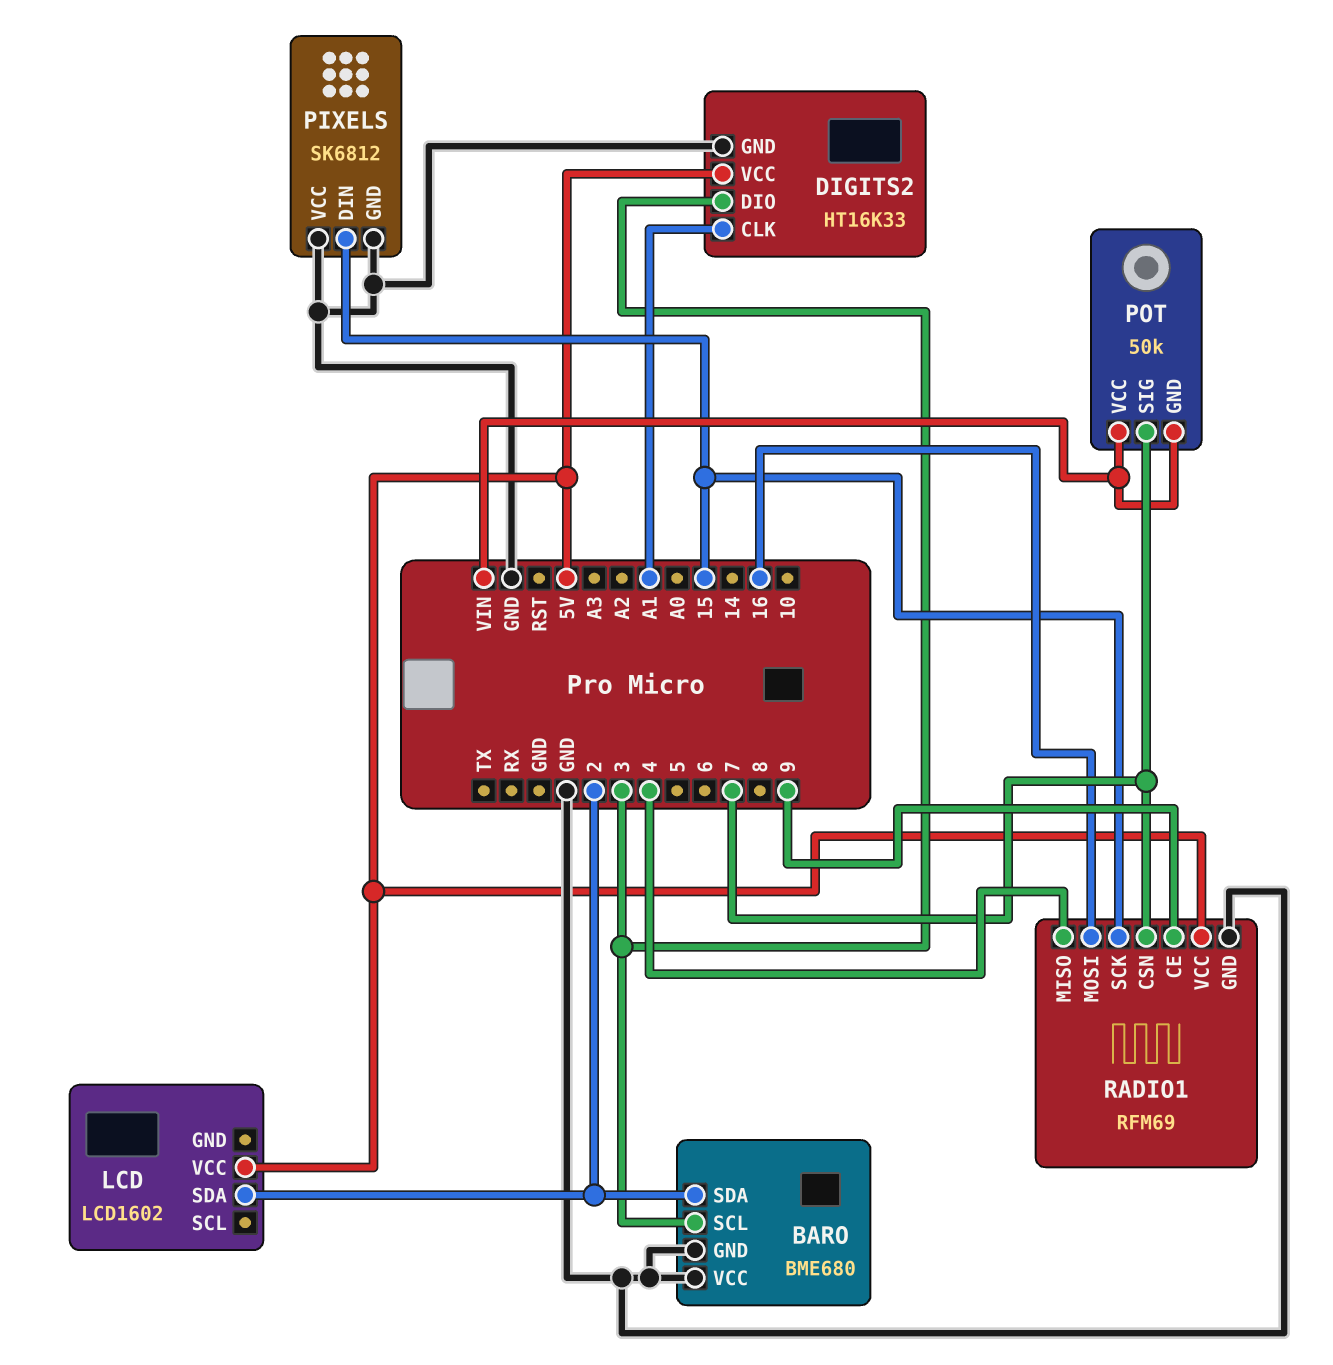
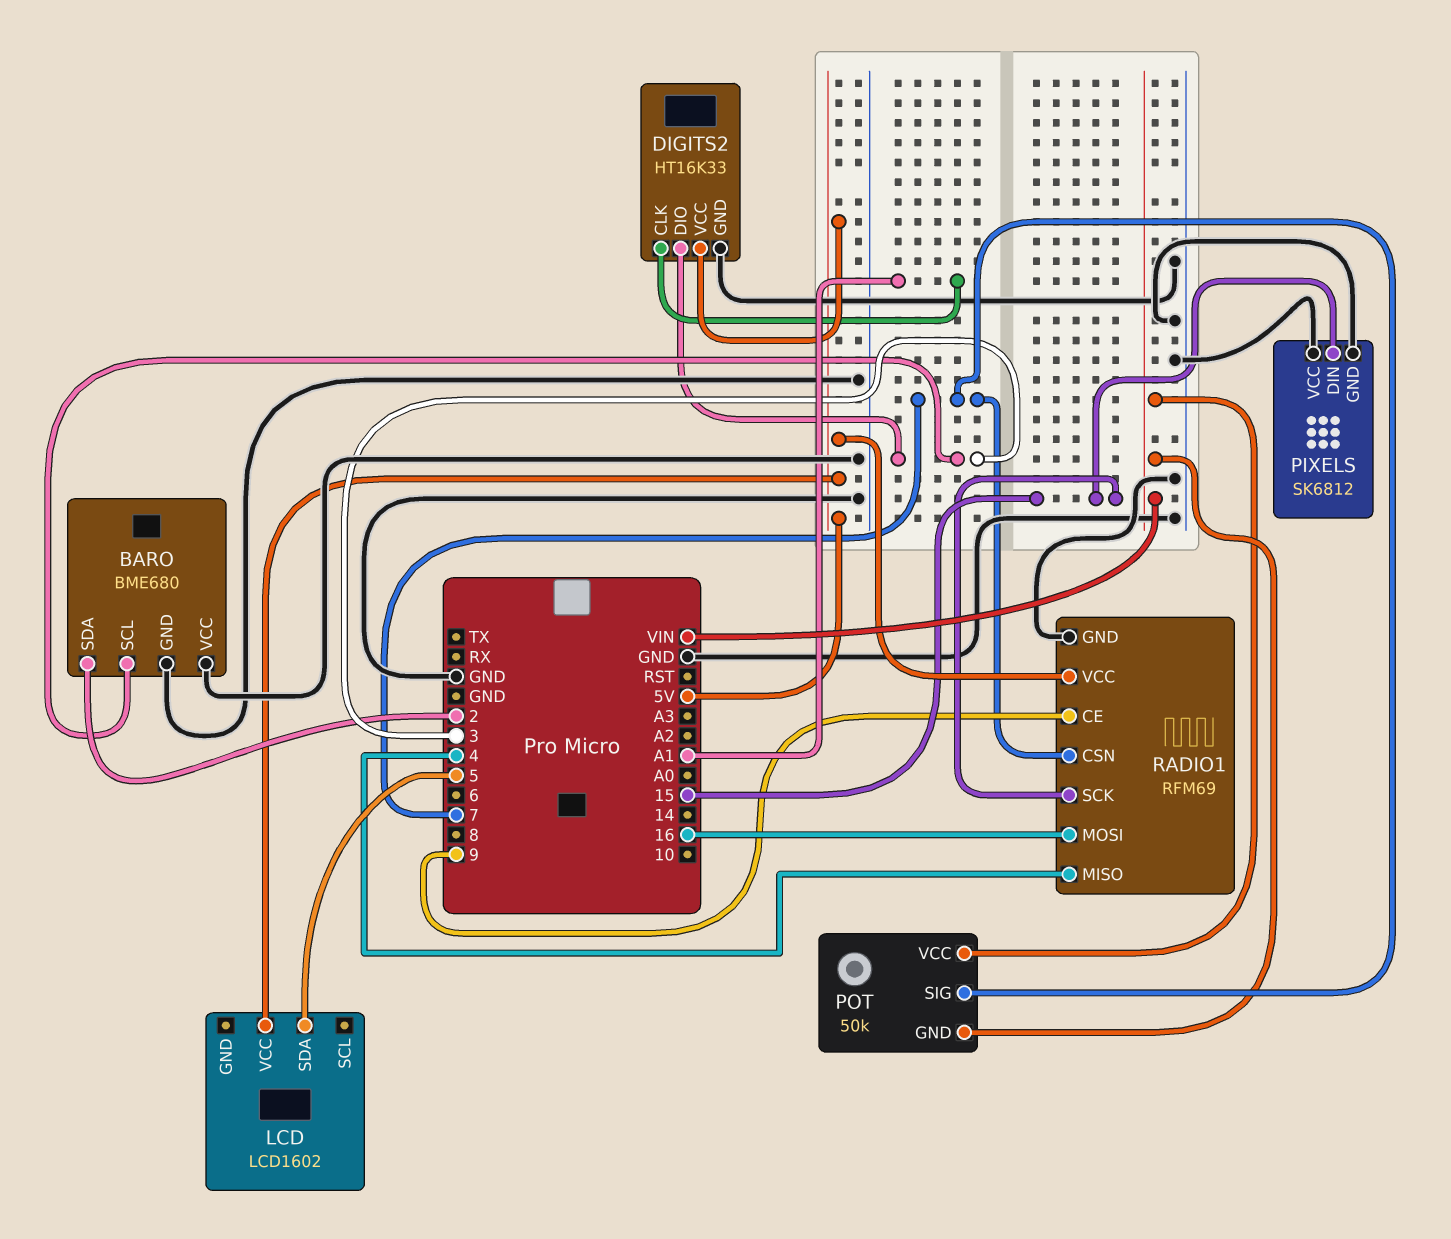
LCD pin SDA: 2 -> 5

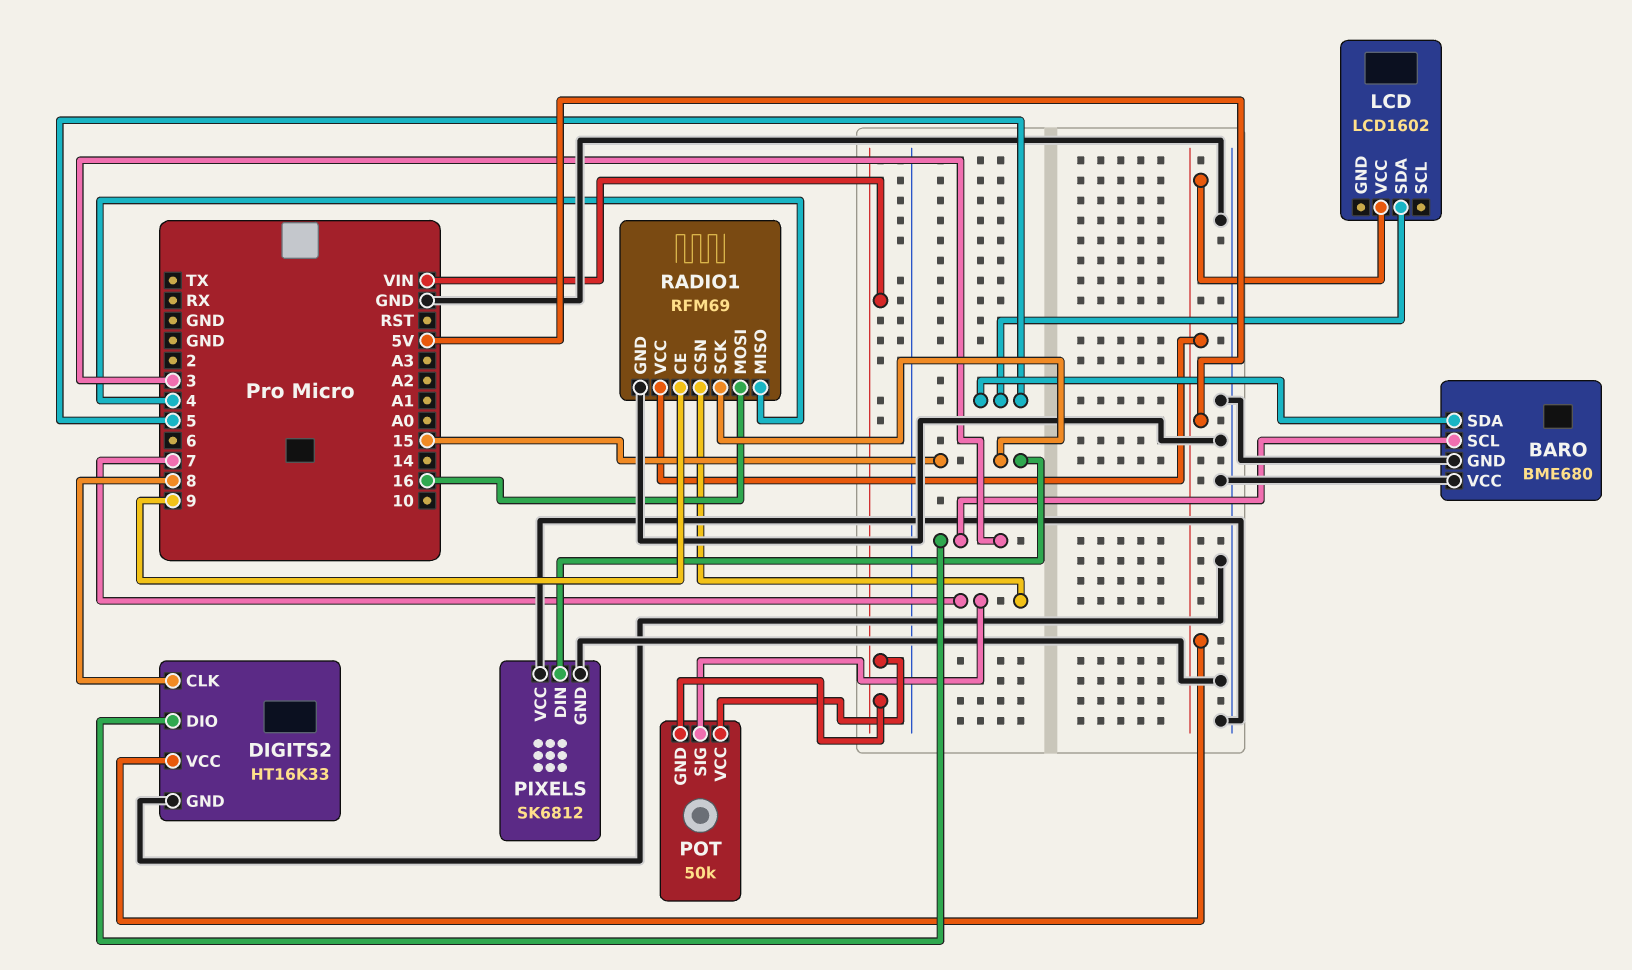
BARO pin SDA: 2 -> 5
DIGITS2 pin CLK: A1 -> 8

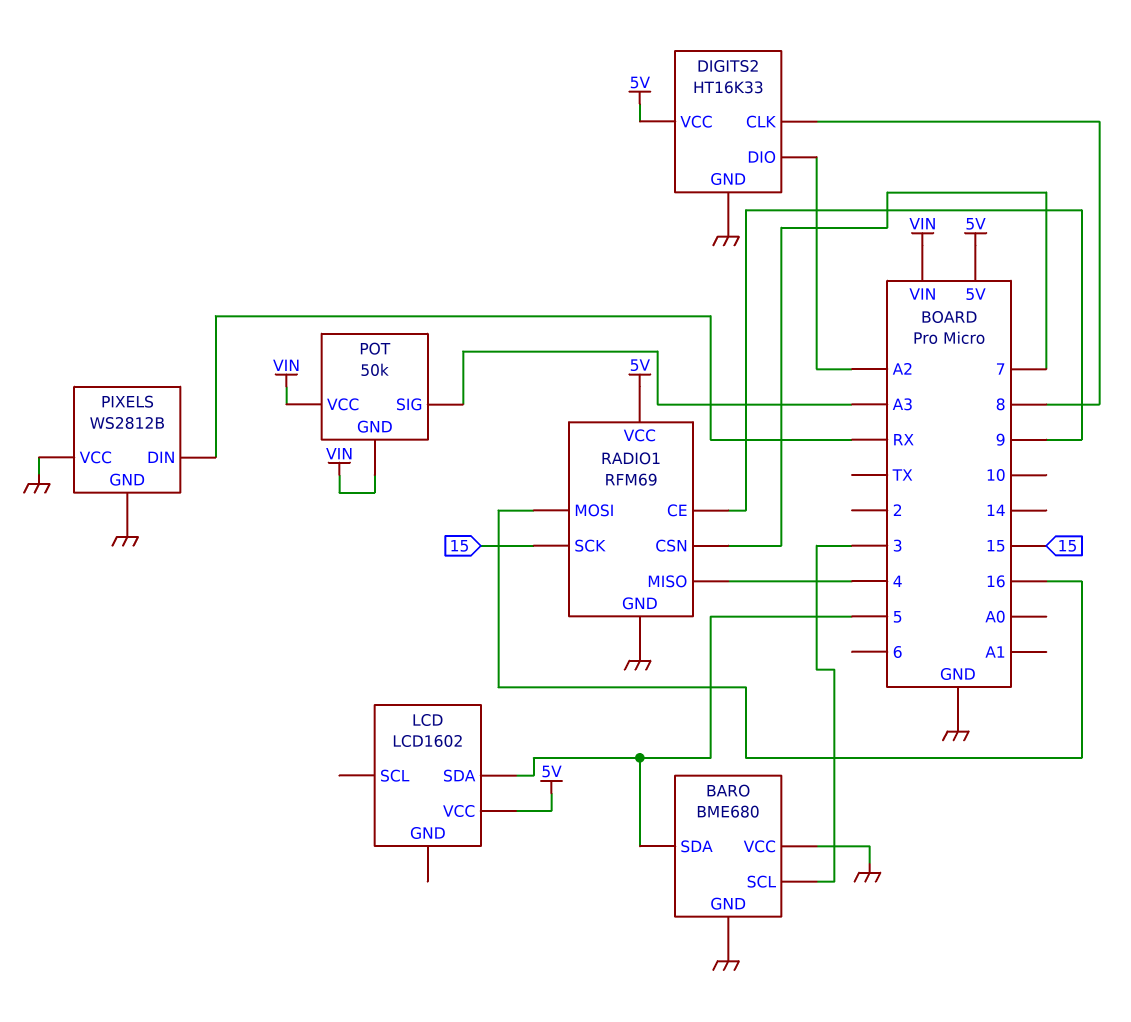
DIGITS2 pin DIO: 3 -> A2
PIXELS: SK6812 -> WS2812B
PIXELS pin DIN: 15 -> RX
POT pin SIG: 7 -> A3

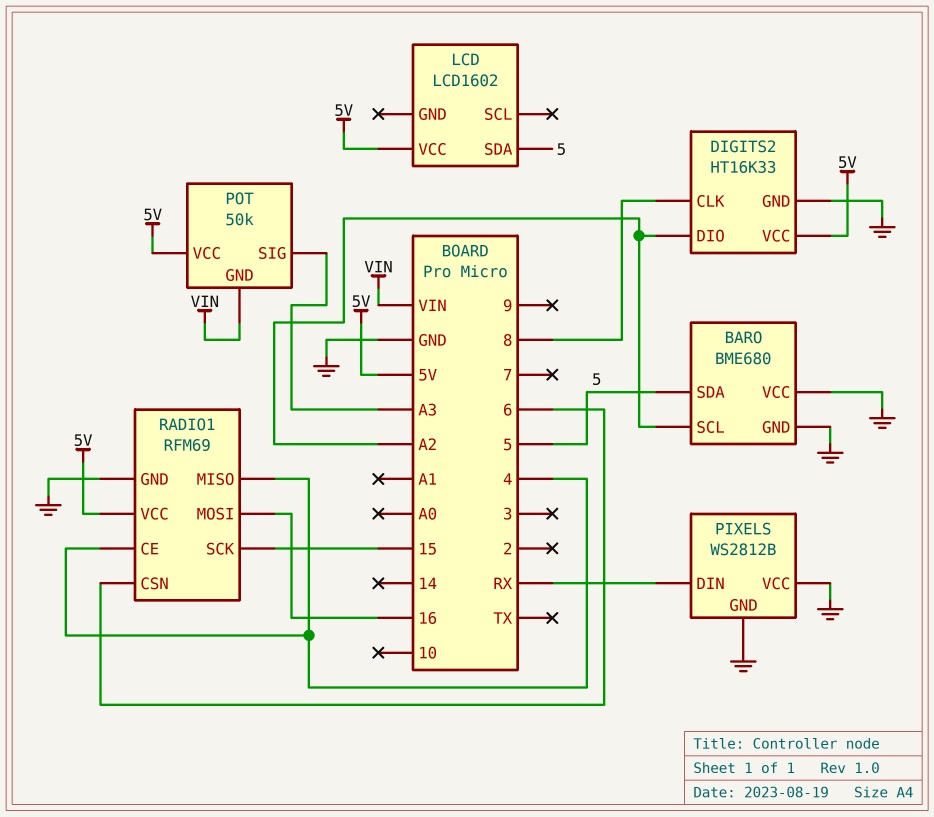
BARO pin SCL: 3 -> A2
POT pin VCC: VIN -> 5V
RADIO1 pin CE: 9 -> 4
RADIO1 pin CSN: 7 -> 6

